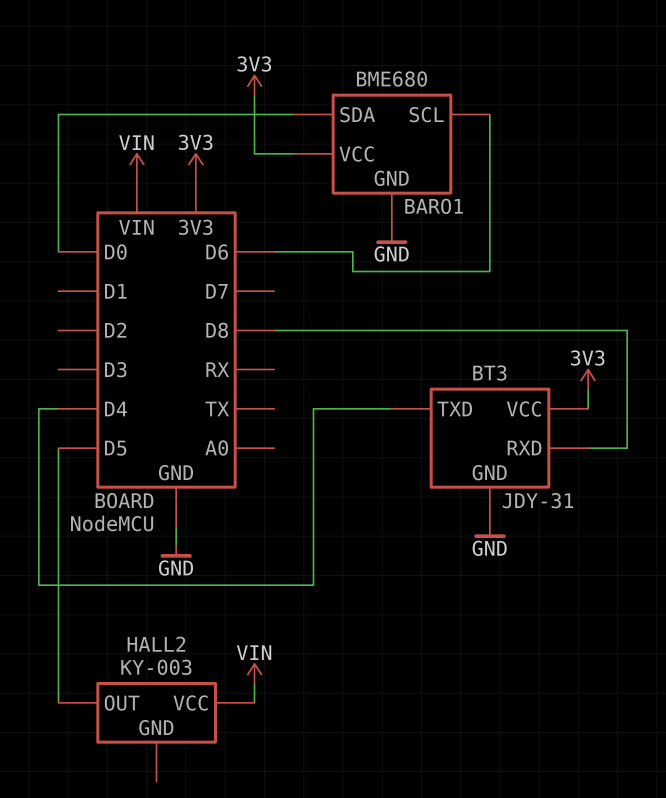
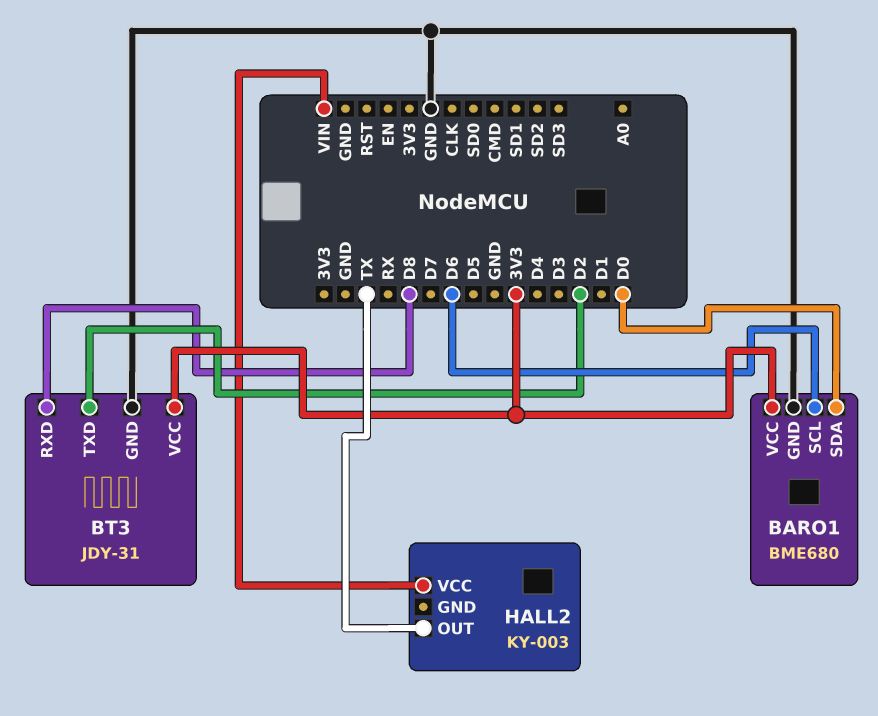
BT3 pin TXD: D4 -> D2
HALL2 pin OUT: D5 -> TX

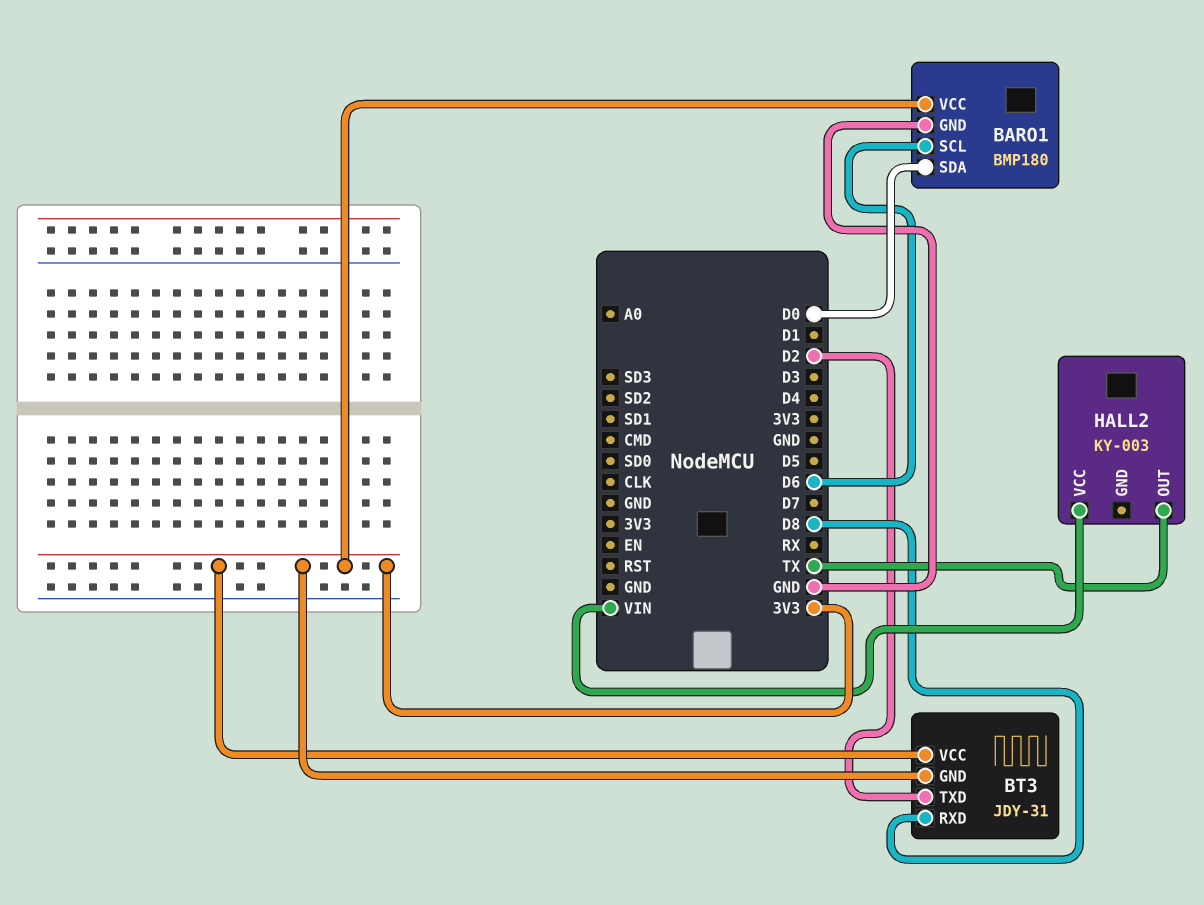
BARO1: BME680 -> BMP180
BT3 pin GND: GND -> 3V3

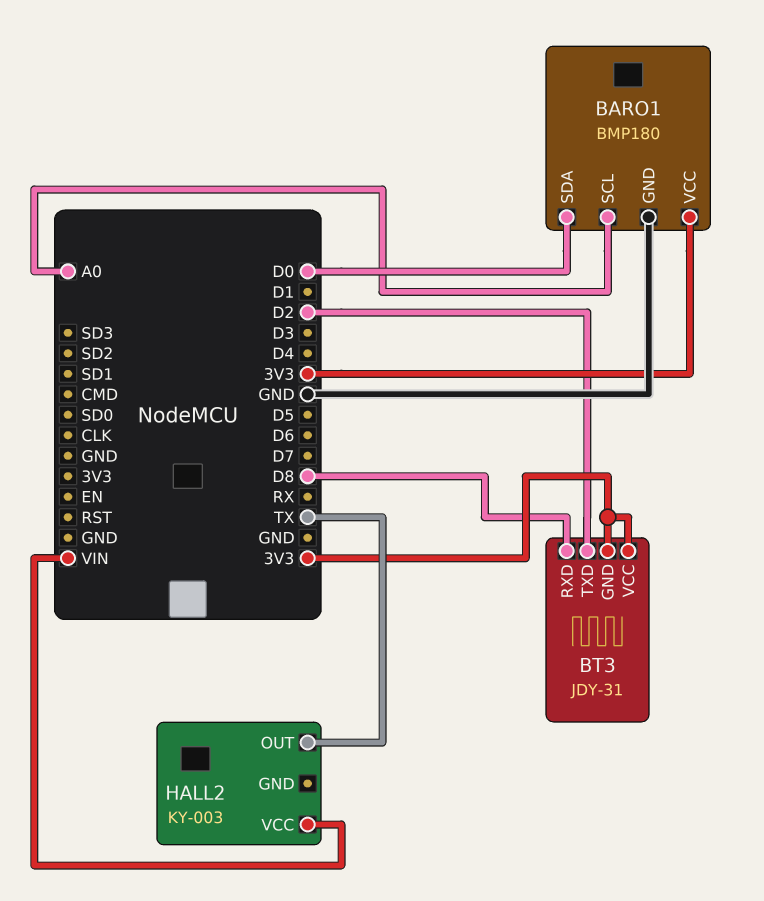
BARO1 pin SCL: D6 -> A0

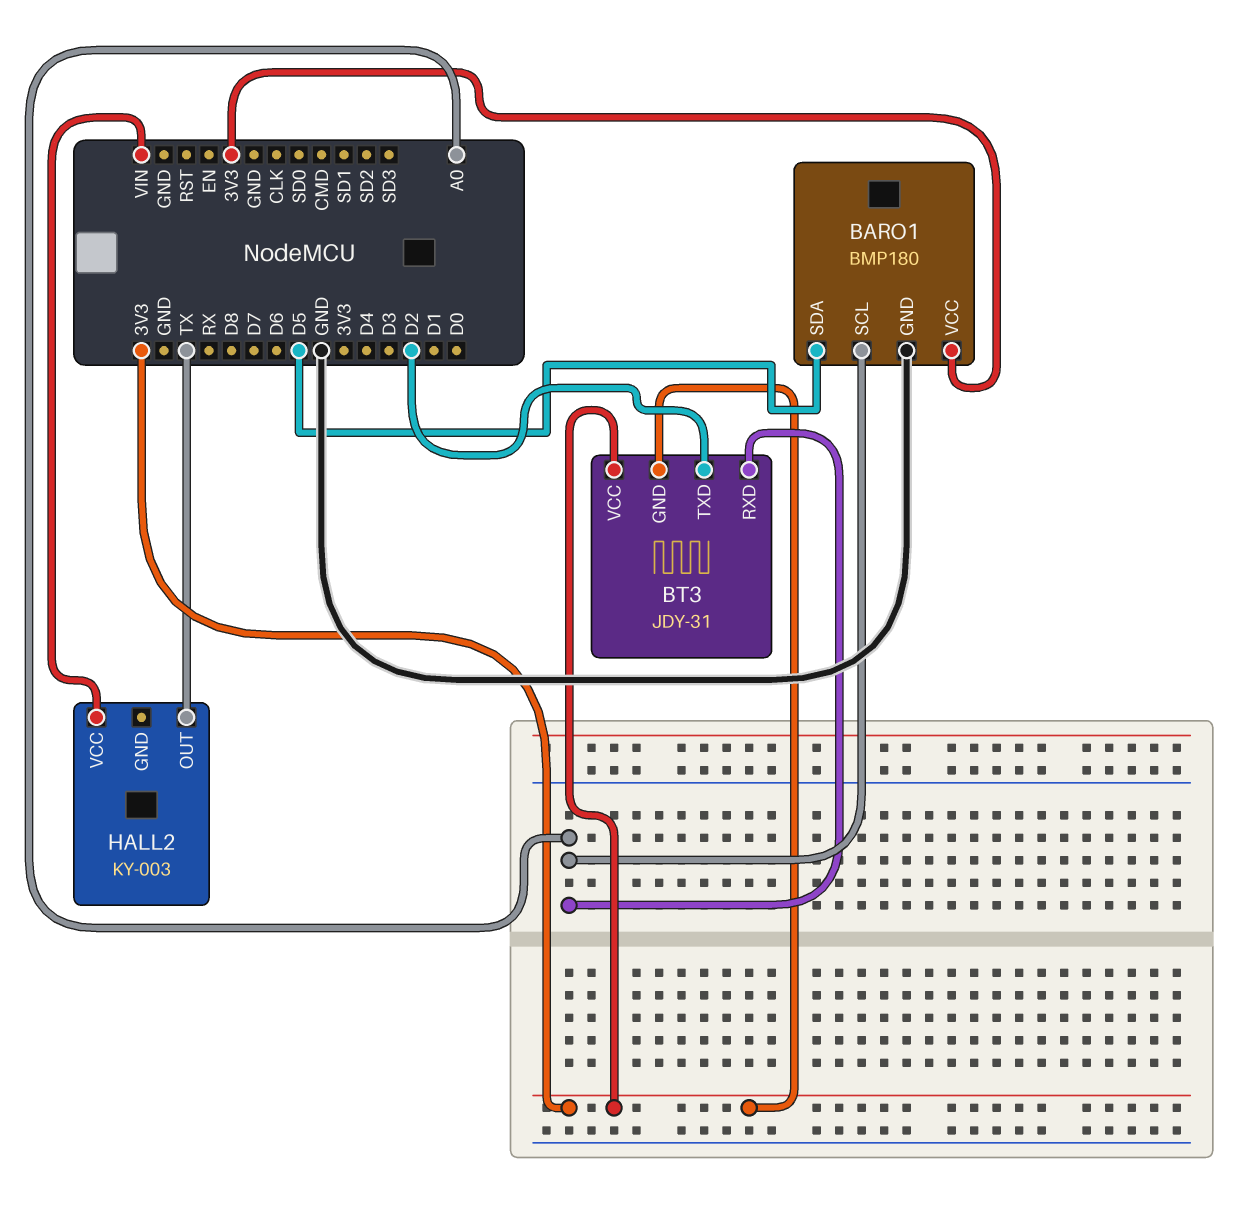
BARO1 pin SDA: D0 -> D5
BT3 pin RXD: D8 -> A0

